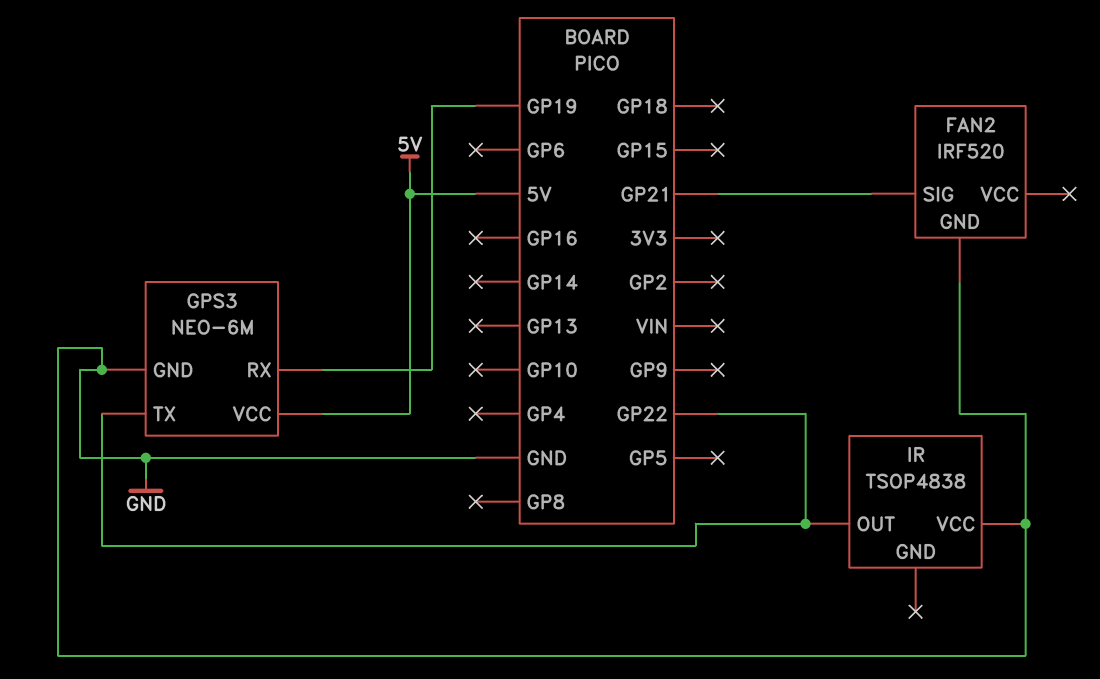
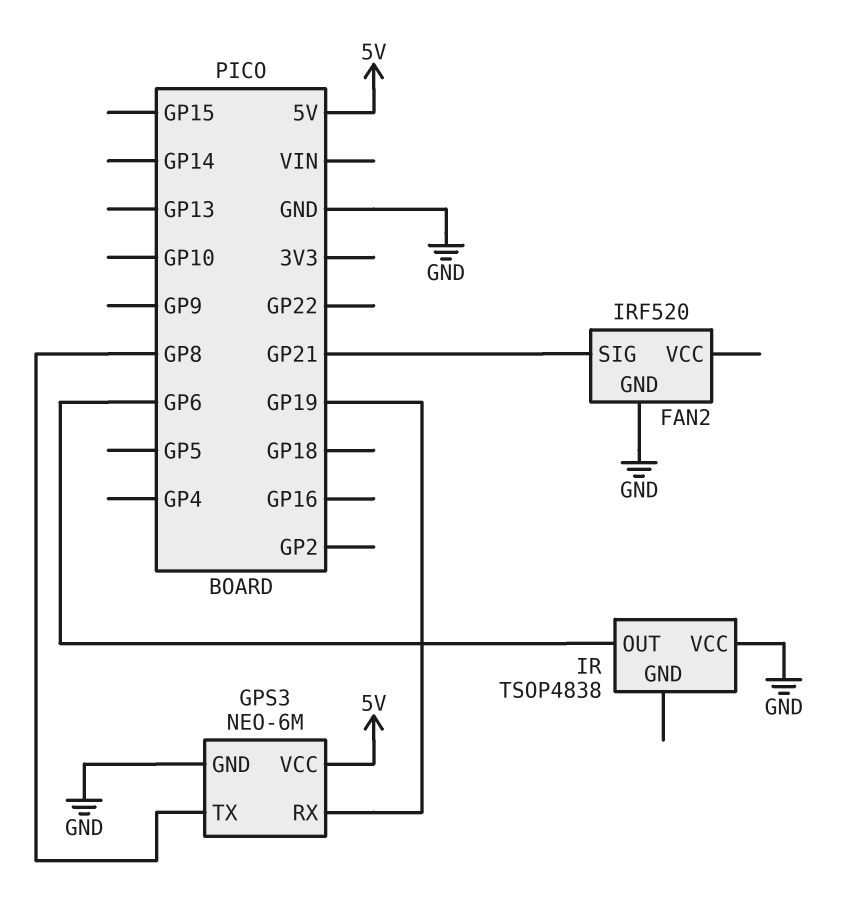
GPS3 pin TX: GP22 -> GP8
IR pin OUT: GP22 -> GP6

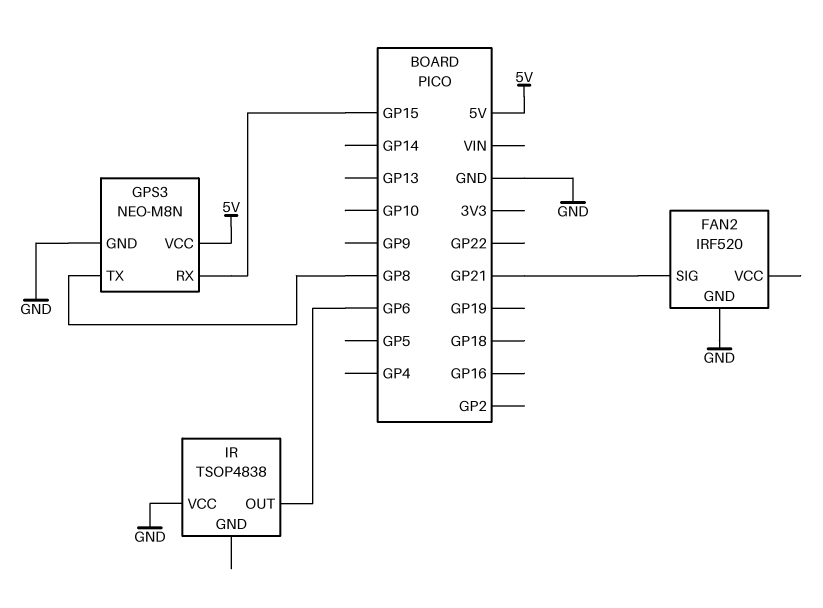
GPS3: NEO-6M -> NEO-M8N
GPS3 pin RX: GP19 -> GP15

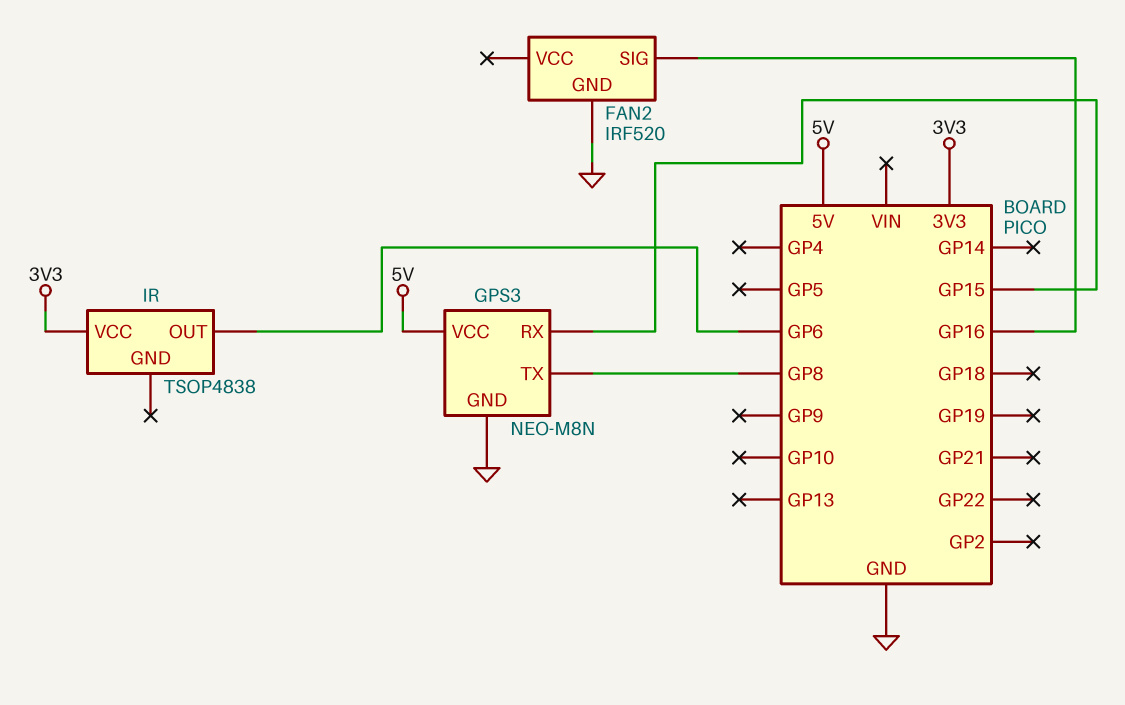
FAN2 pin SIG: GP21 -> GP16
IR pin VCC: GND -> 3V3

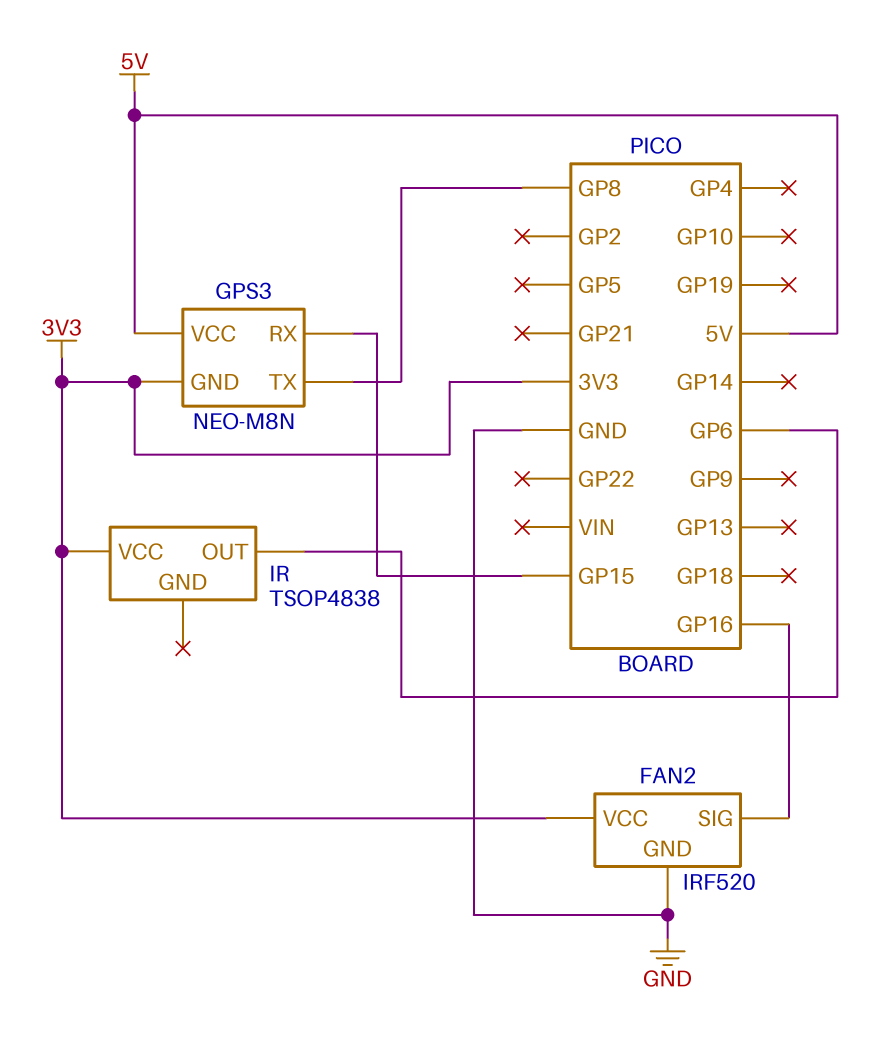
FAN2 pin VCC: none -> 3V3
GPS3 pin GND: GND -> 3V3

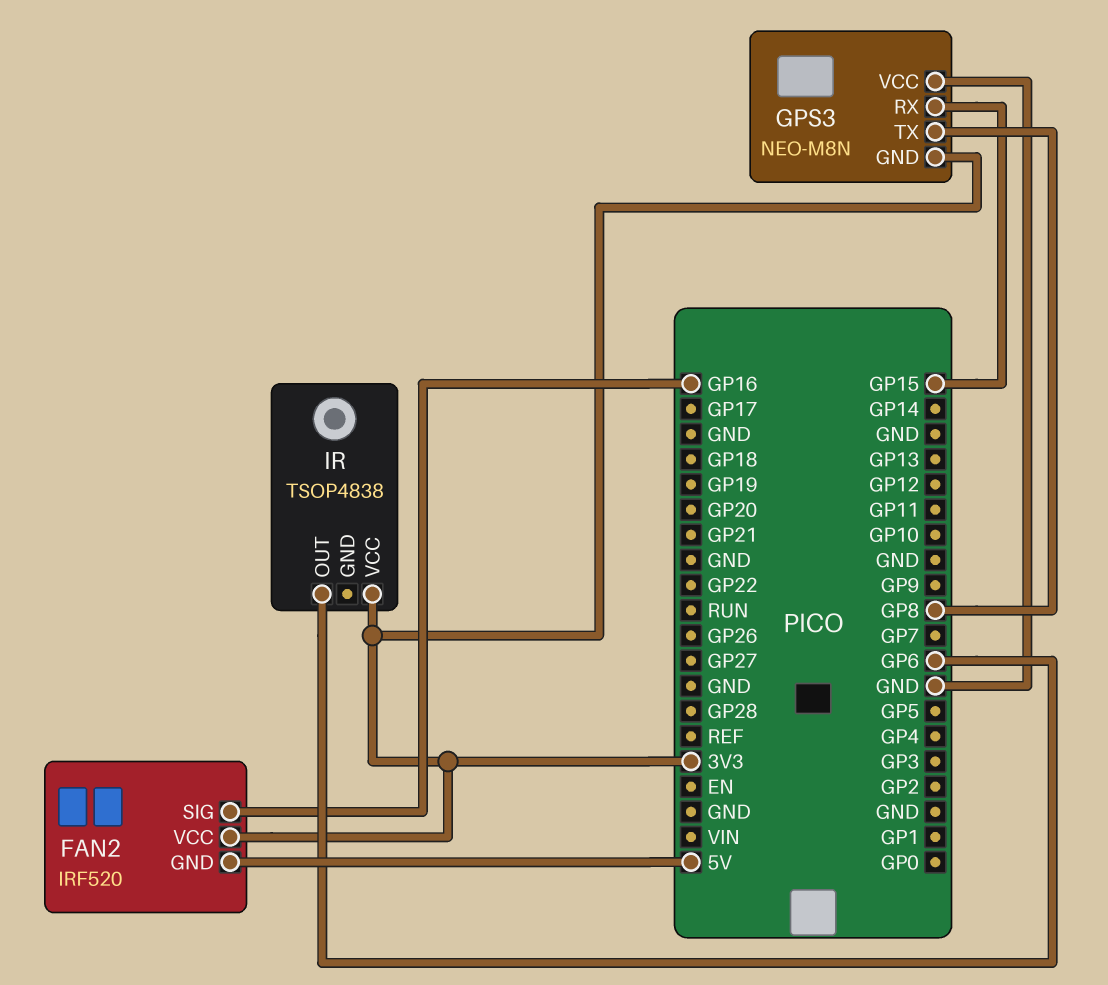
FAN2 pin GND: GND -> 5V
GPS3 pin VCC: 5V -> GND

